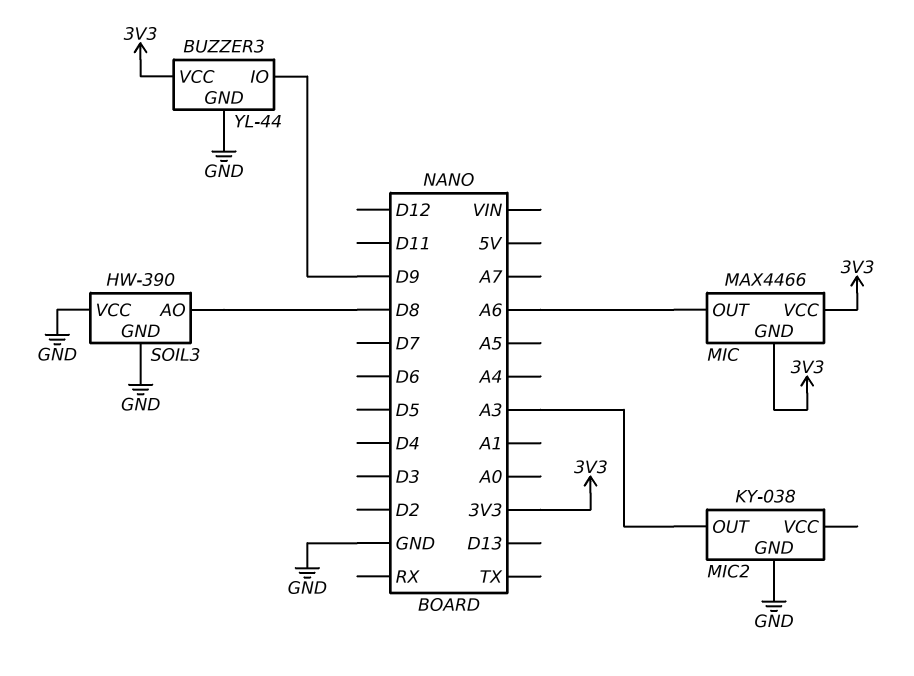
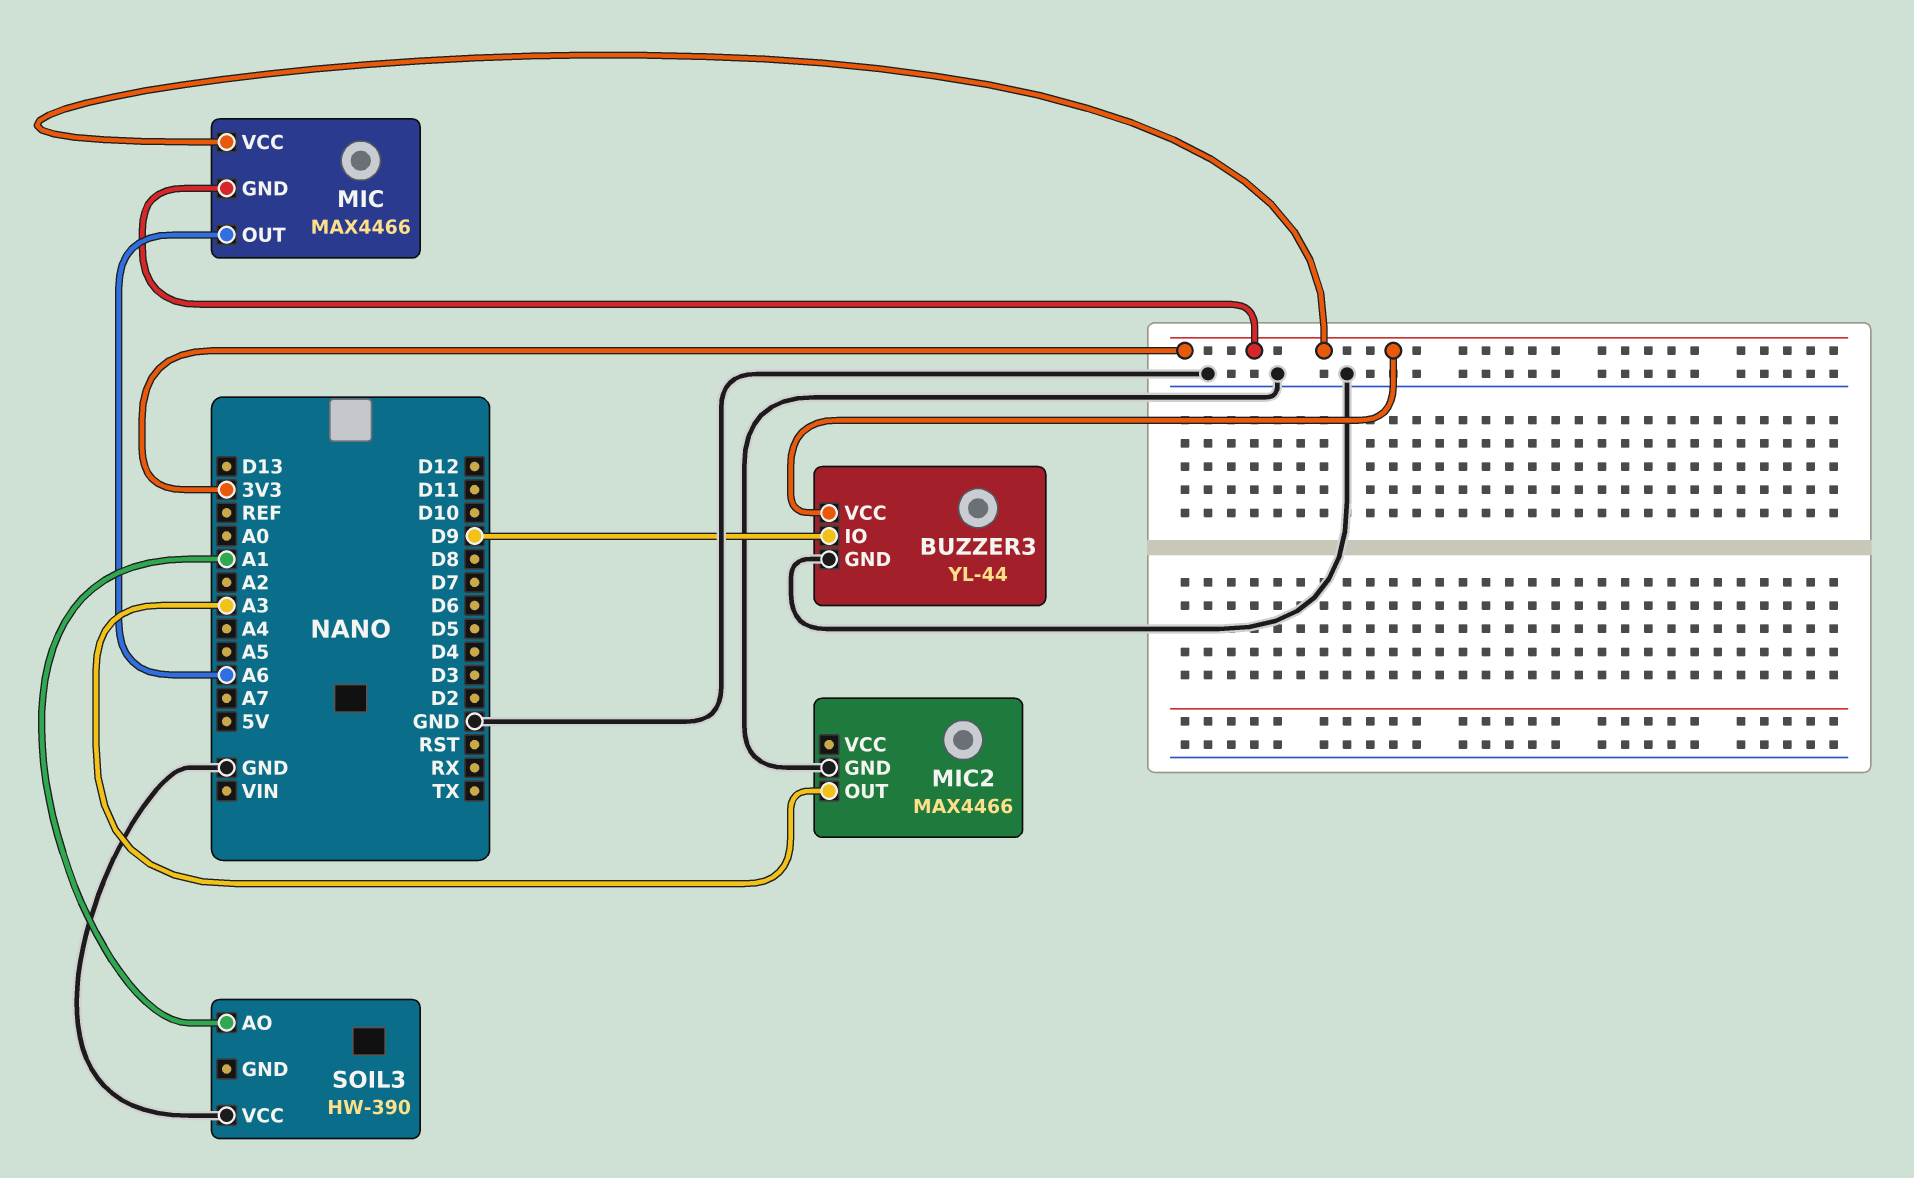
MIC2: KY-038 -> MAX4466
SOIL3 pin AO: D8 -> A1
SOIL3 pin GND: GND -> none

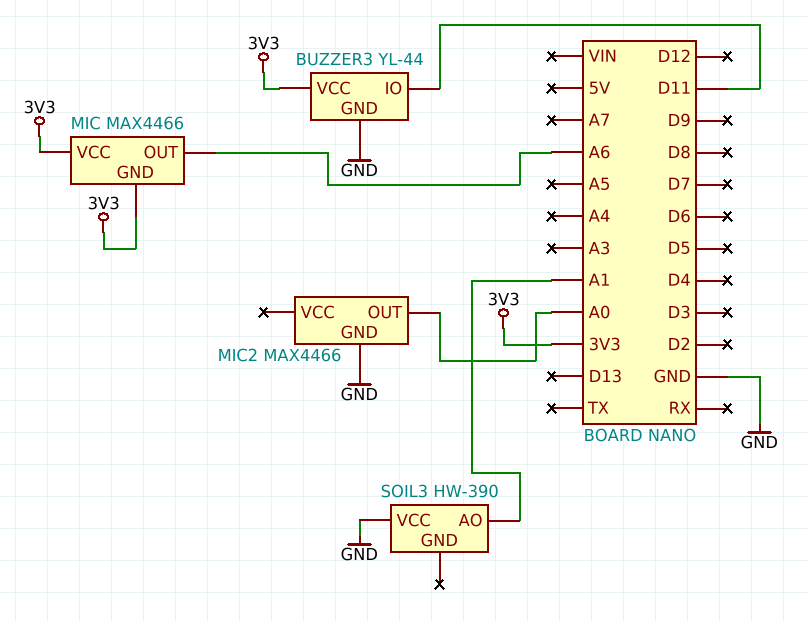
BUZZER3 pin IO: D9 -> D11
MIC2 pin OUT: A3 -> A0

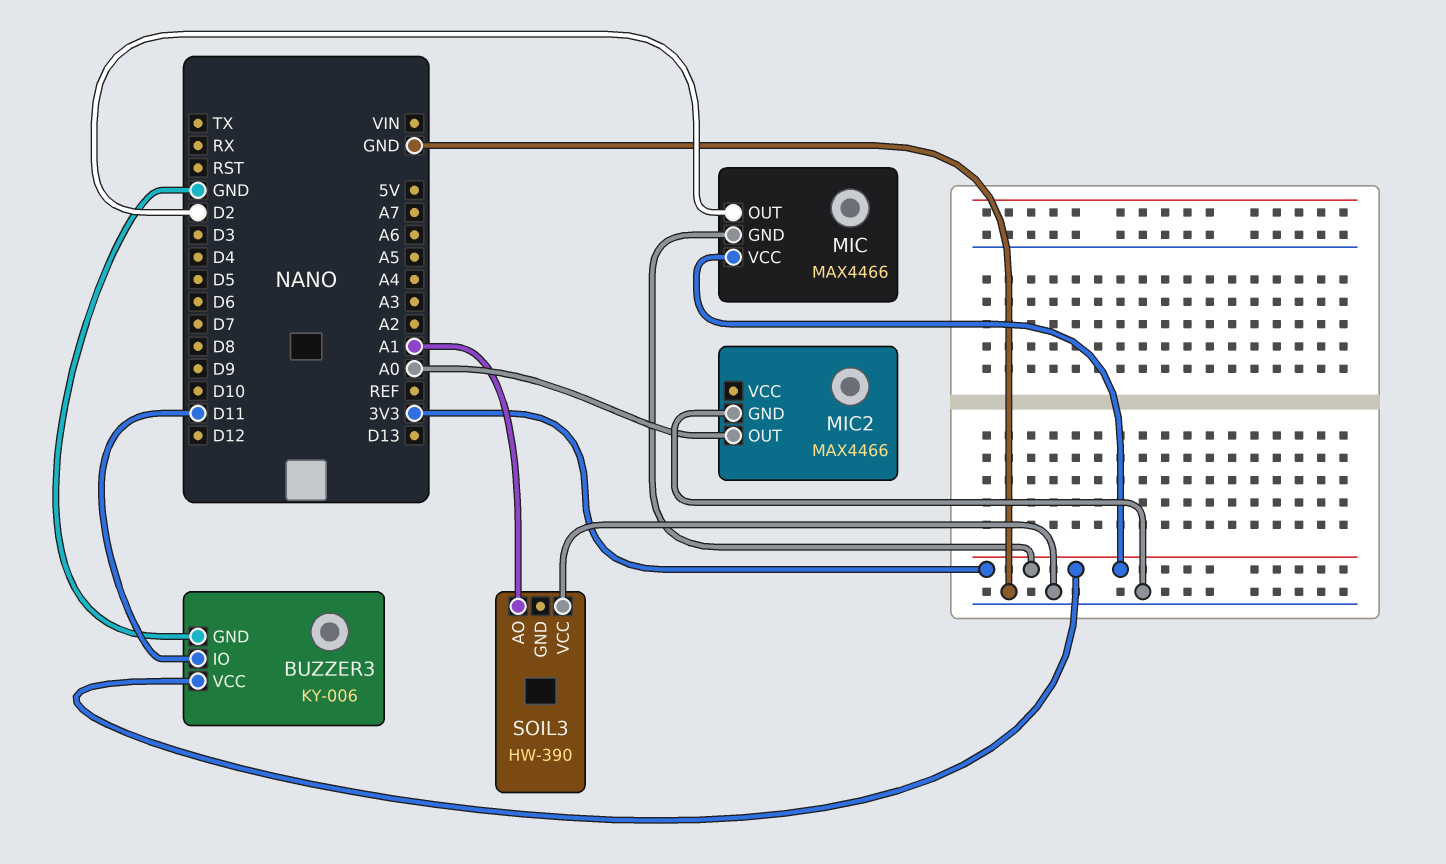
BUZZER3: YL-44 -> KY-006
MIC pin OUT: A6 -> D2

